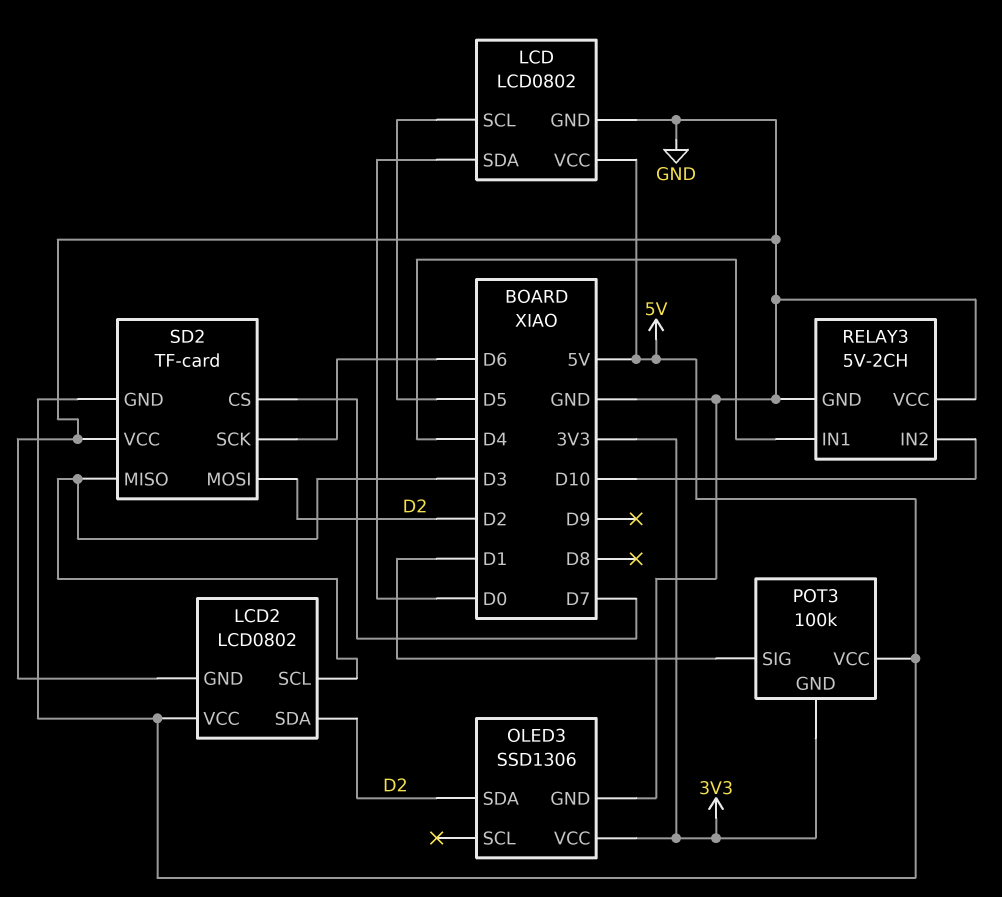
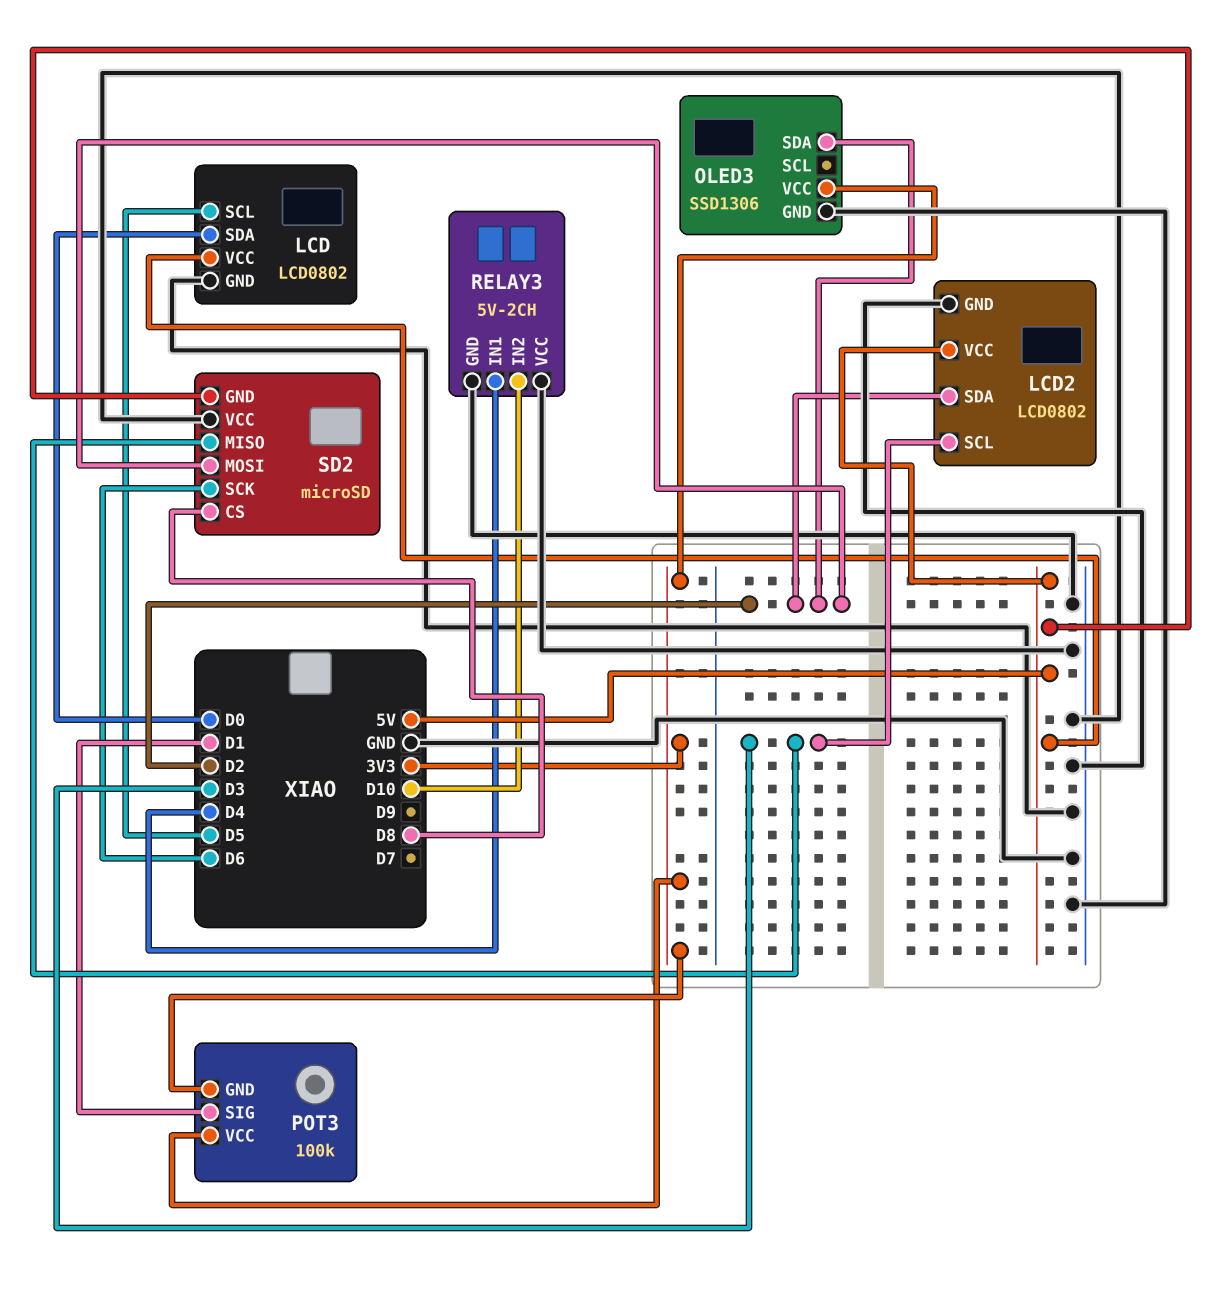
POT3 pin VCC: 5V -> 3V3
SD2: TF-card -> microSD
SD2 pin CS: D7 -> D8

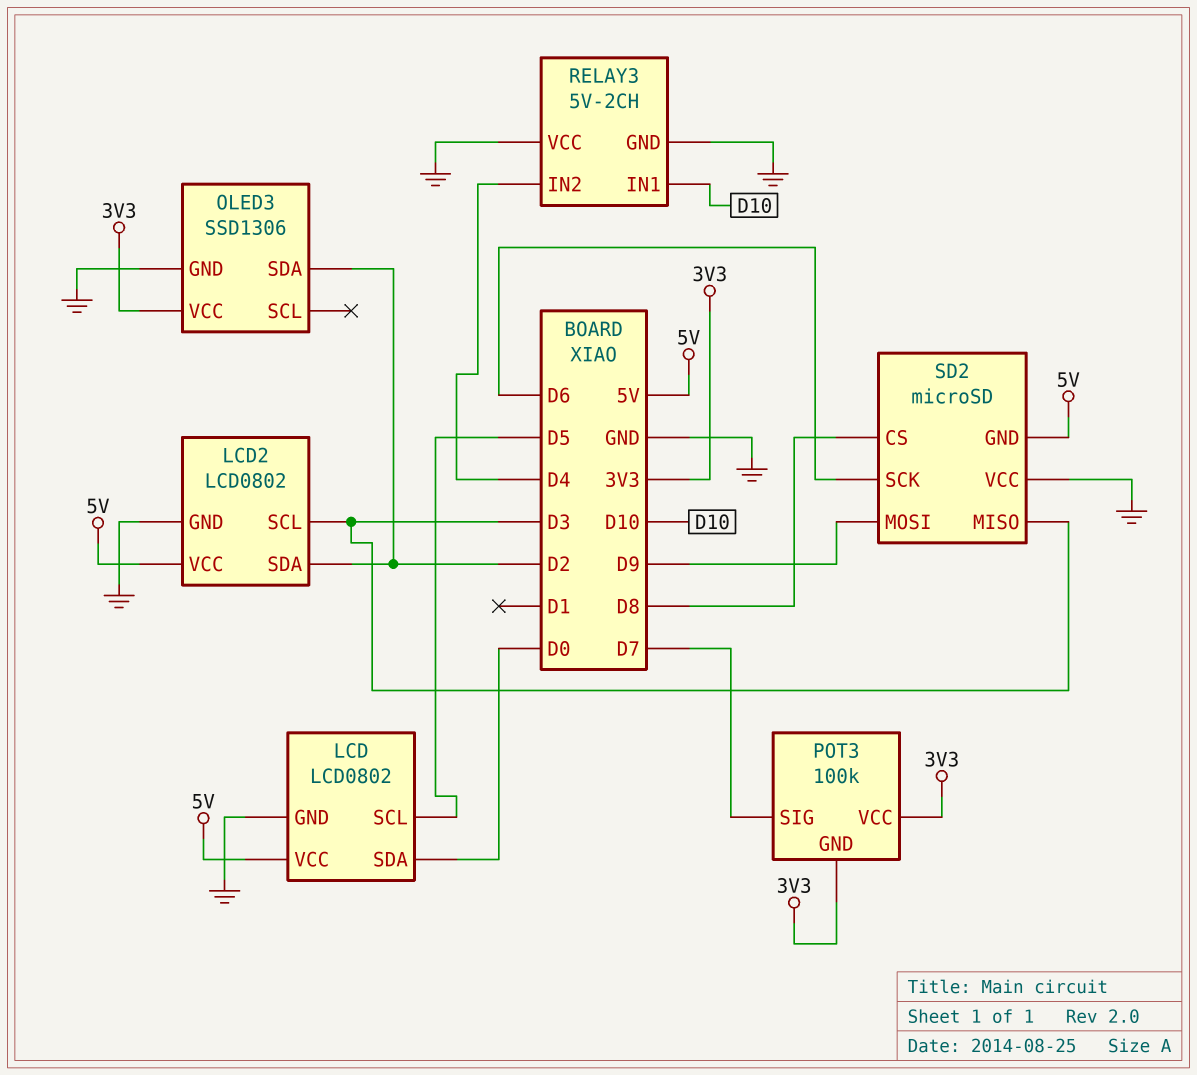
POT3 pin SIG: D1 -> D7
RELAY3 pin IN1: D4 -> D10
RELAY3 pin IN2: D10 -> D4
SD2 pin MOSI: D2 -> D9

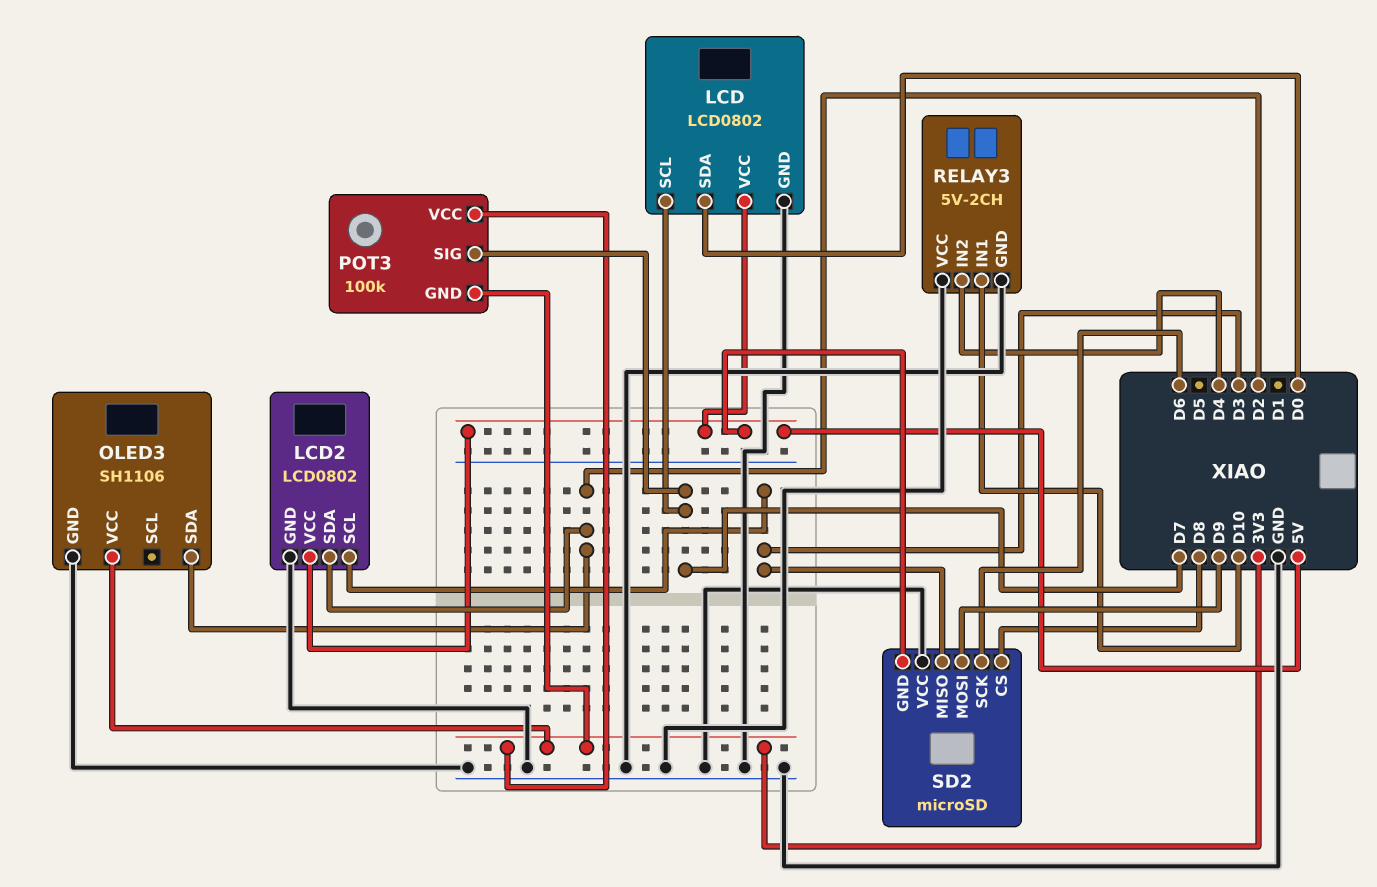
LCD pin SCL: D5 -> D7
OLED3: SSD1306 -> SH1106

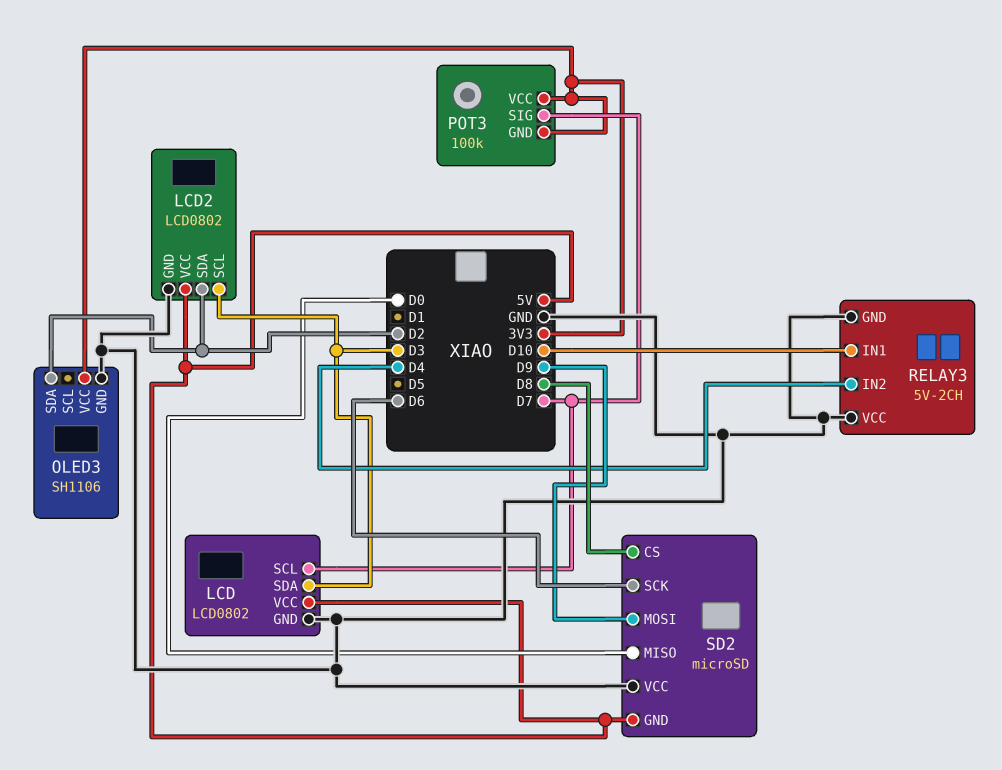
LCD pin SDA: D0 -> D3
SD2 pin MISO: D3 -> D0

